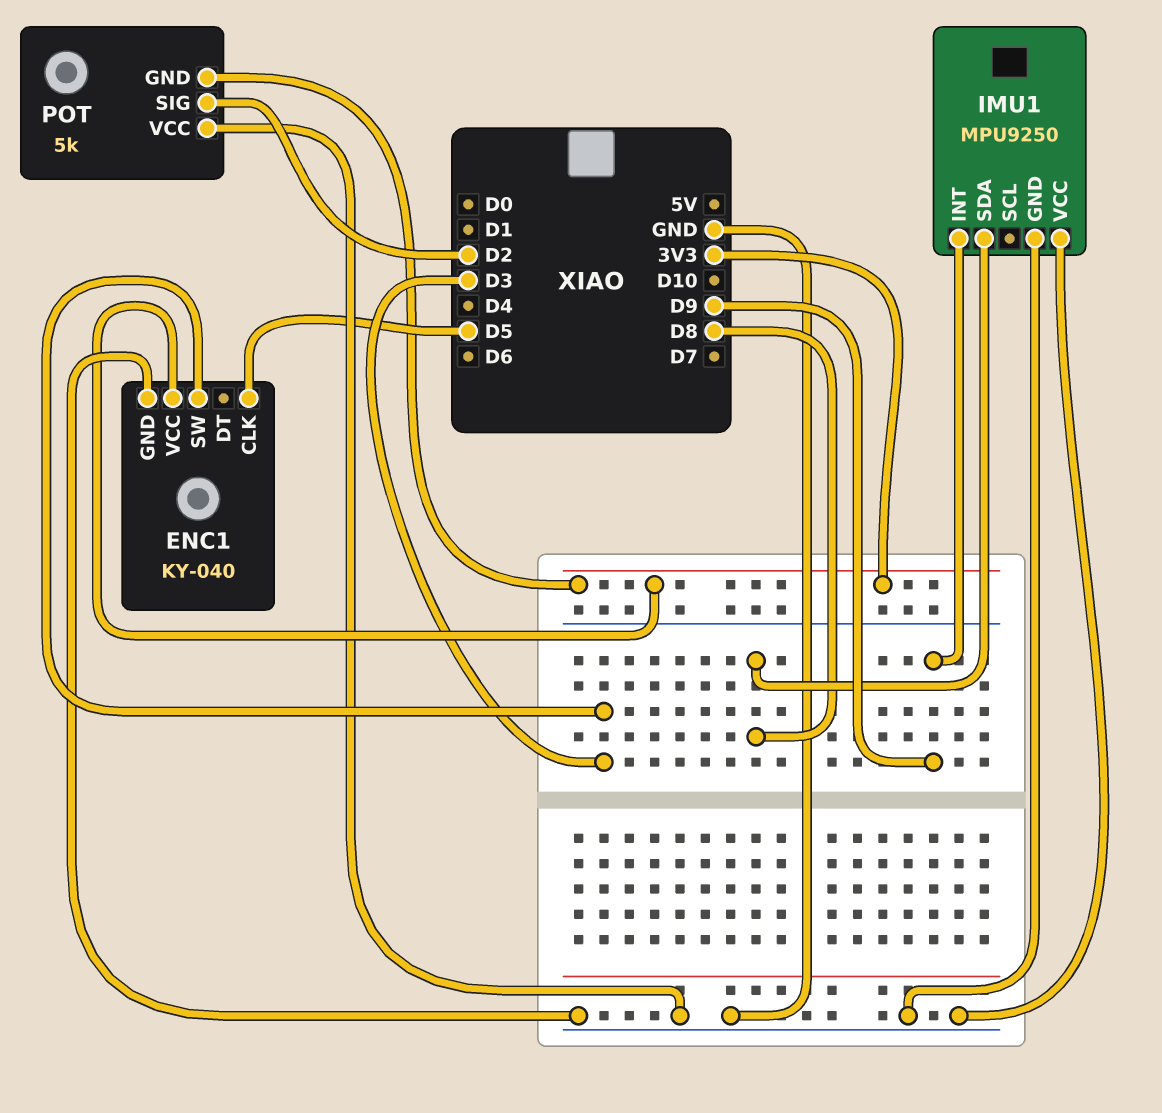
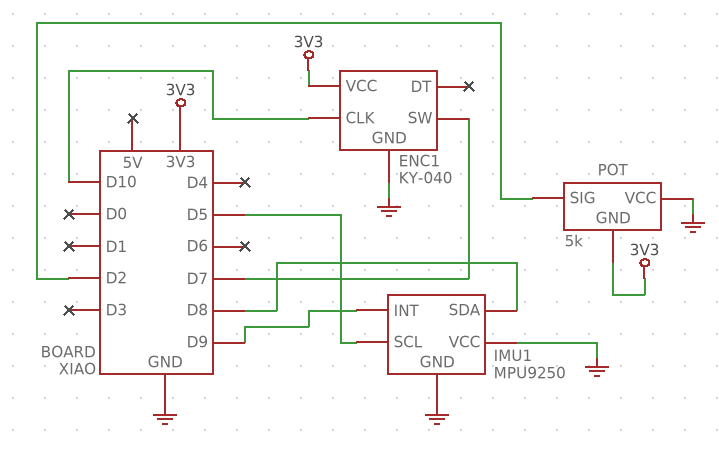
ENC1 pin CLK: D5 -> D10
ENC1 pin SW: D3 -> D7
IMU1 pin SCL: none -> D5

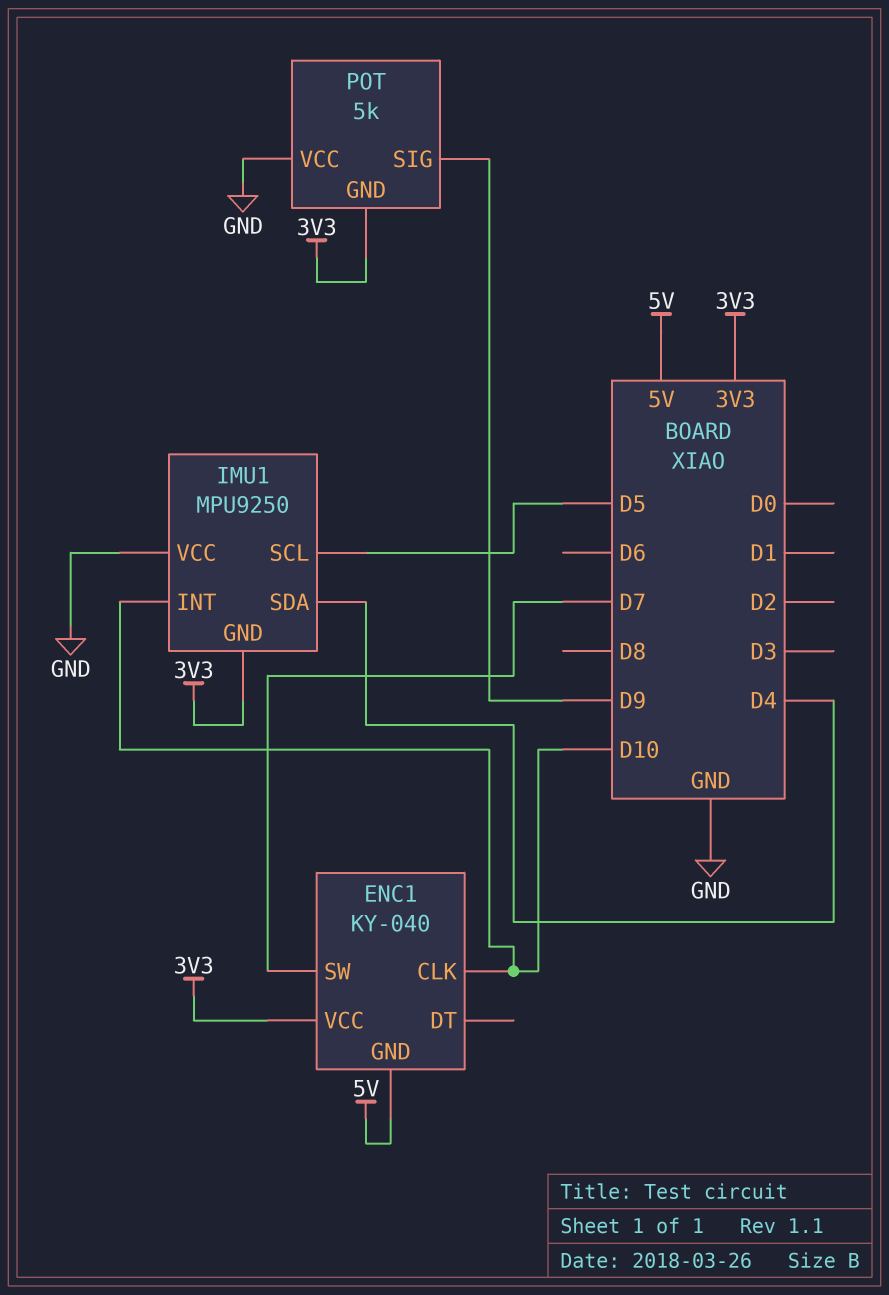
ENC1 pin GND: GND -> 5V
IMU1 pin GND: GND -> 3V3
IMU1 pin INT: D9 -> D10
IMU1 pin SDA: D8 -> D4
POT pin SIG: D2 -> D9

